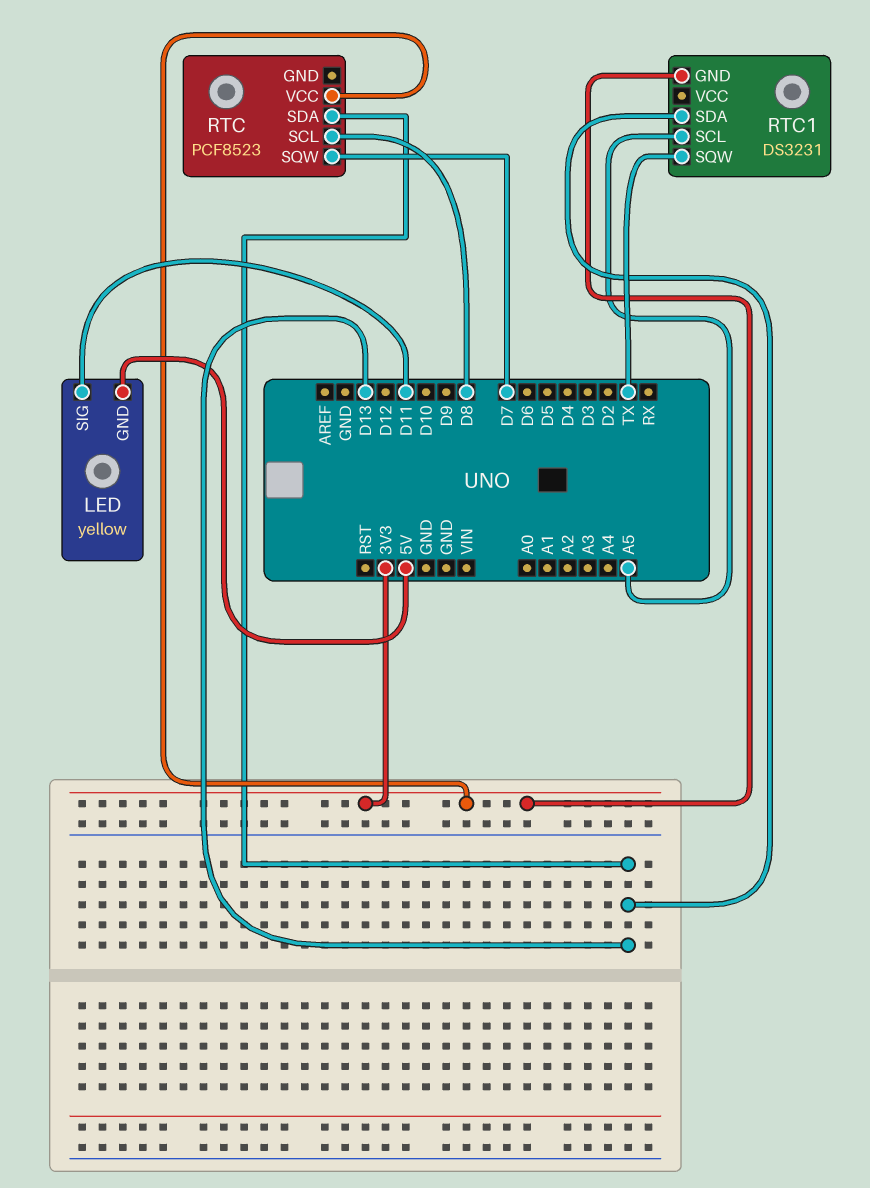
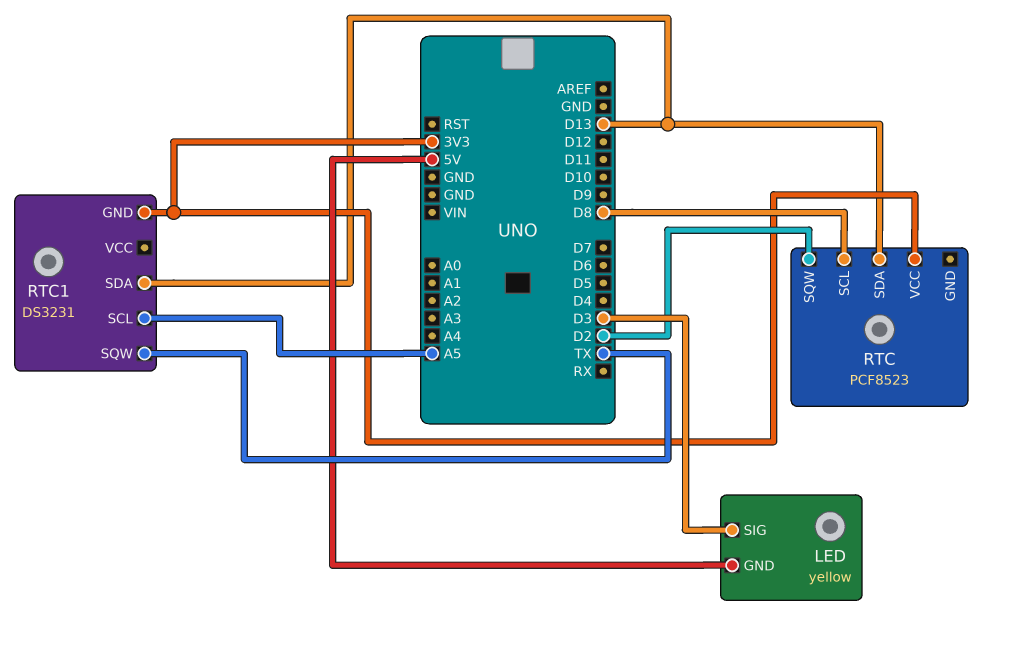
LED pin SIG: D11 -> D3
RTC pin SQW: D7 -> D2

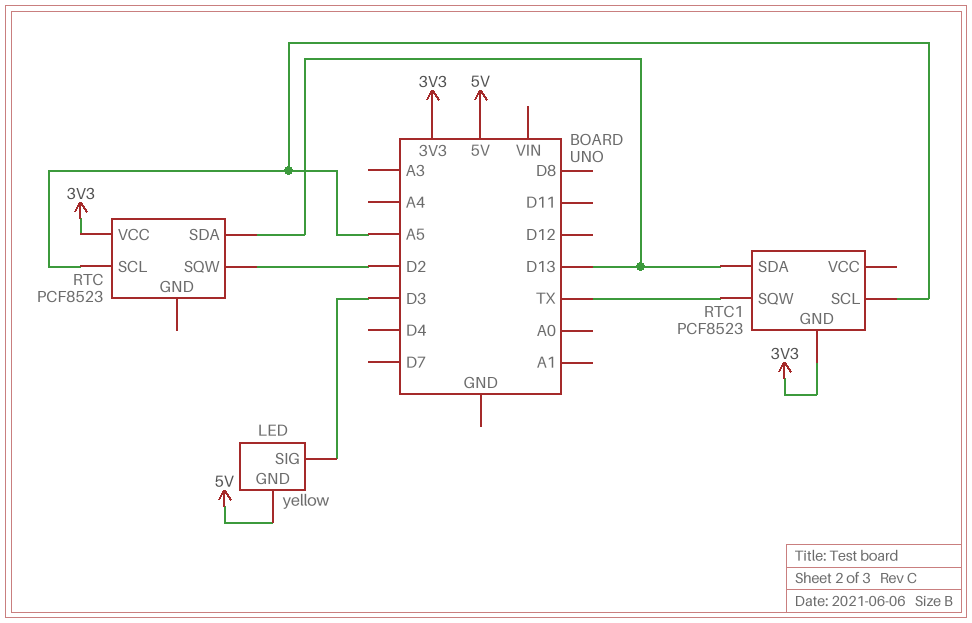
RTC pin SCL: D8 -> A5
RTC1: DS3231 -> PCF8523

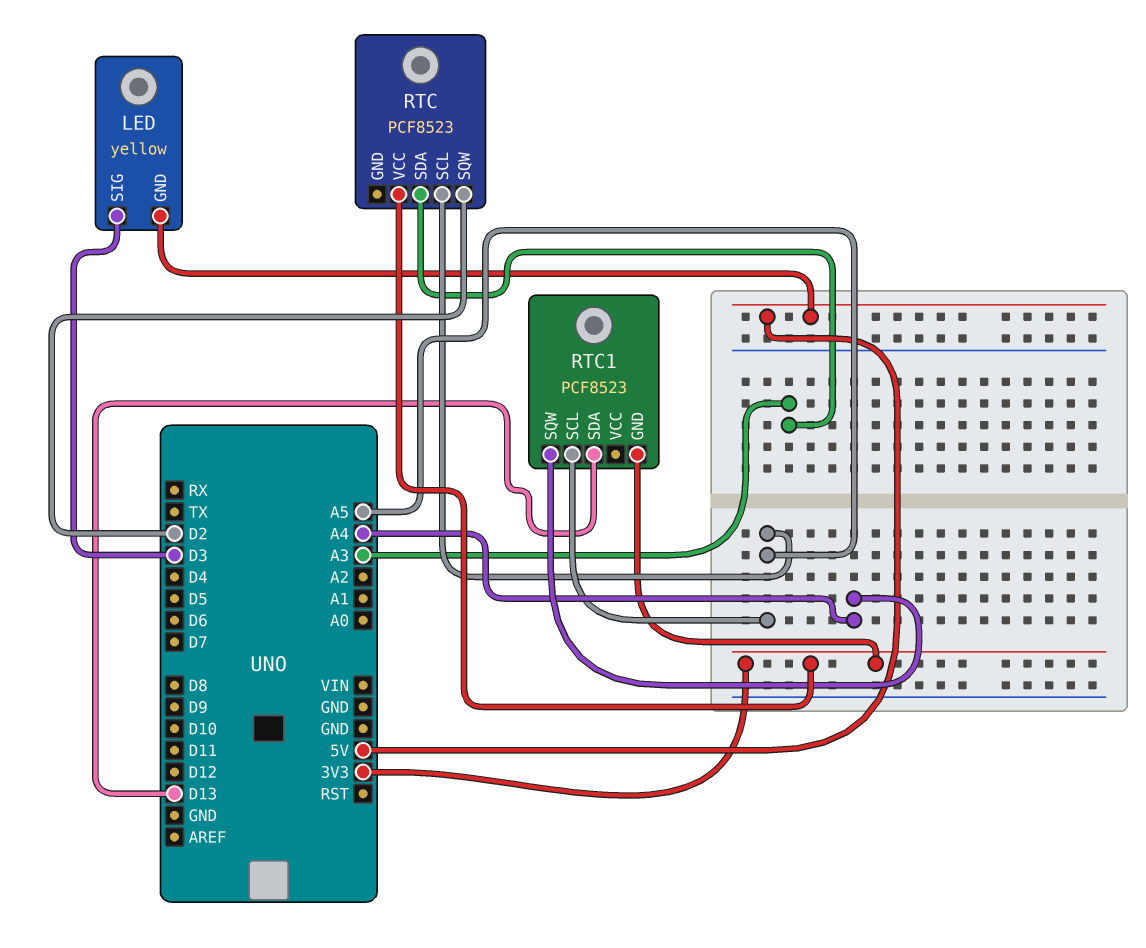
RTC pin SDA: D13 -> A3
RTC1 pin SQW: TX -> A4

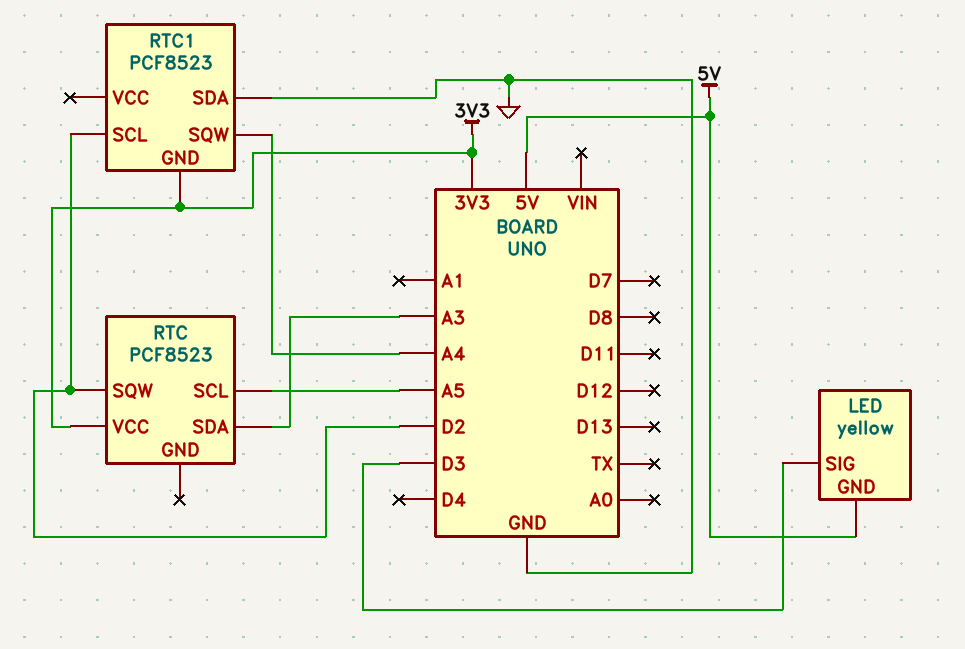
RTC1 pin SCL: A5 -> D2
RTC1 pin SDA: D13 -> GND

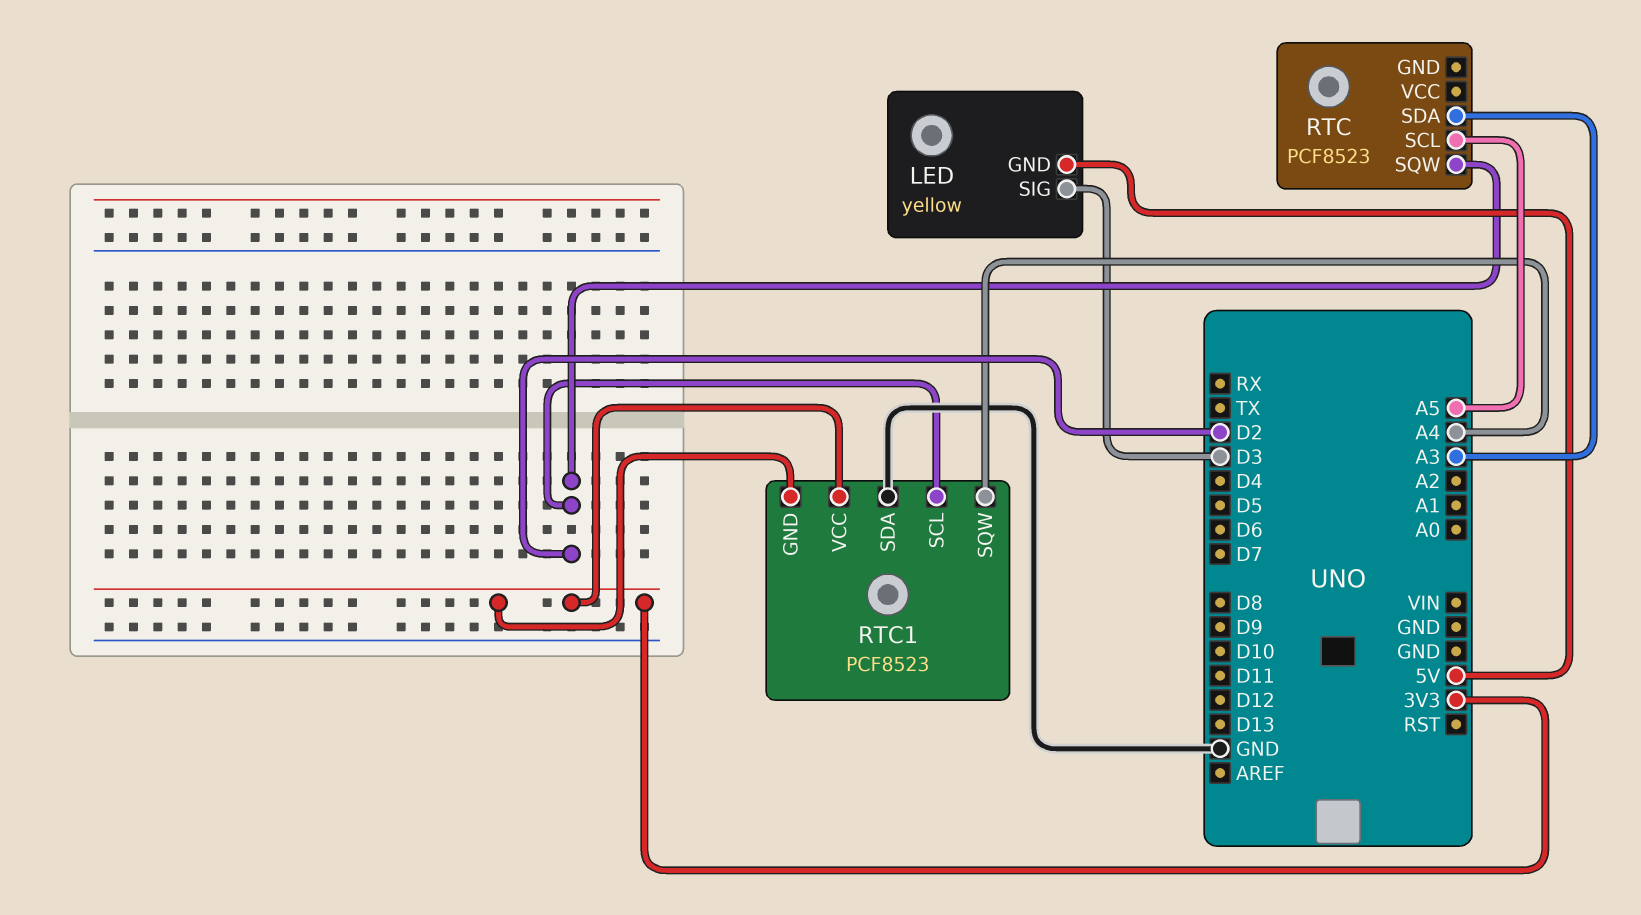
RTC pin VCC: 3V3 -> none
RTC1 pin VCC: none -> 3V3

